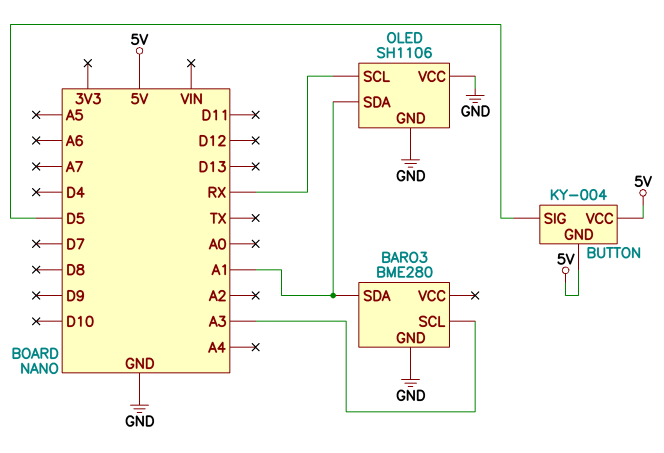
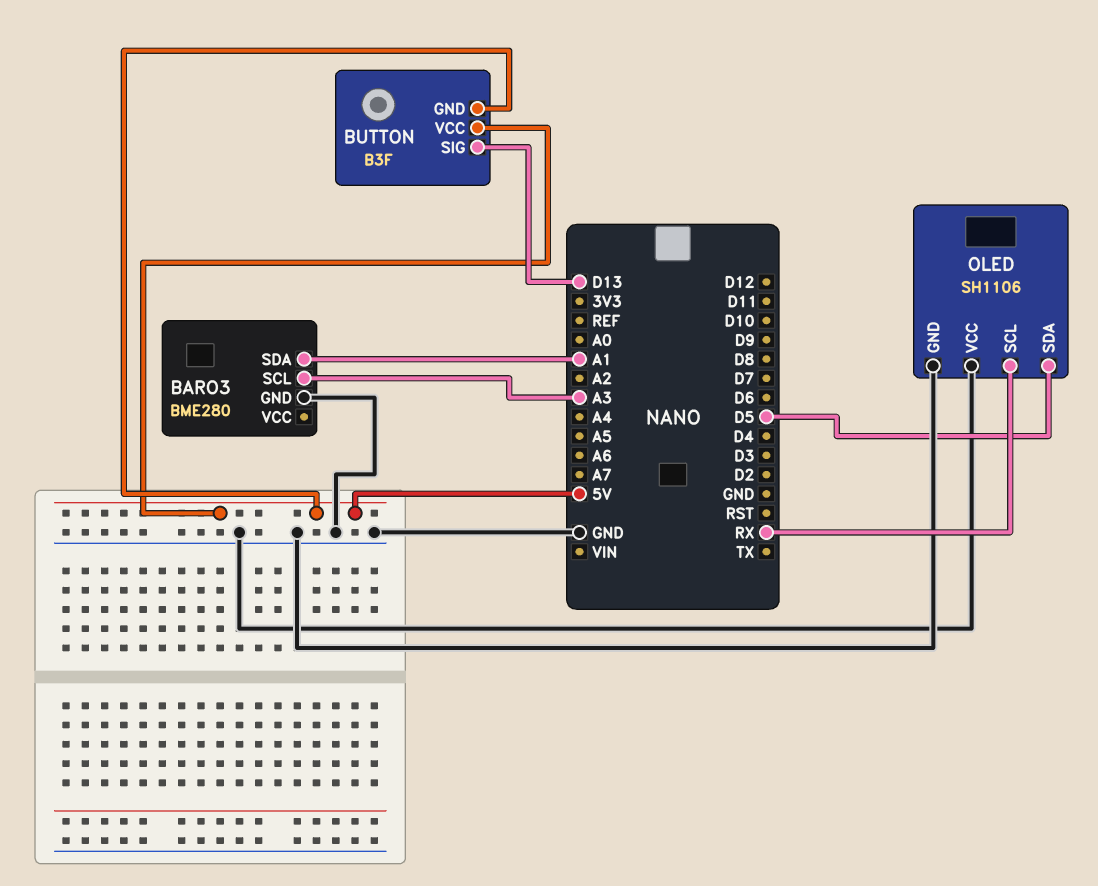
BUTTON: KY-004 -> B3F
BUTTON pin SIG: D5 -> D13
OLED pin SDA: A1 -> D5

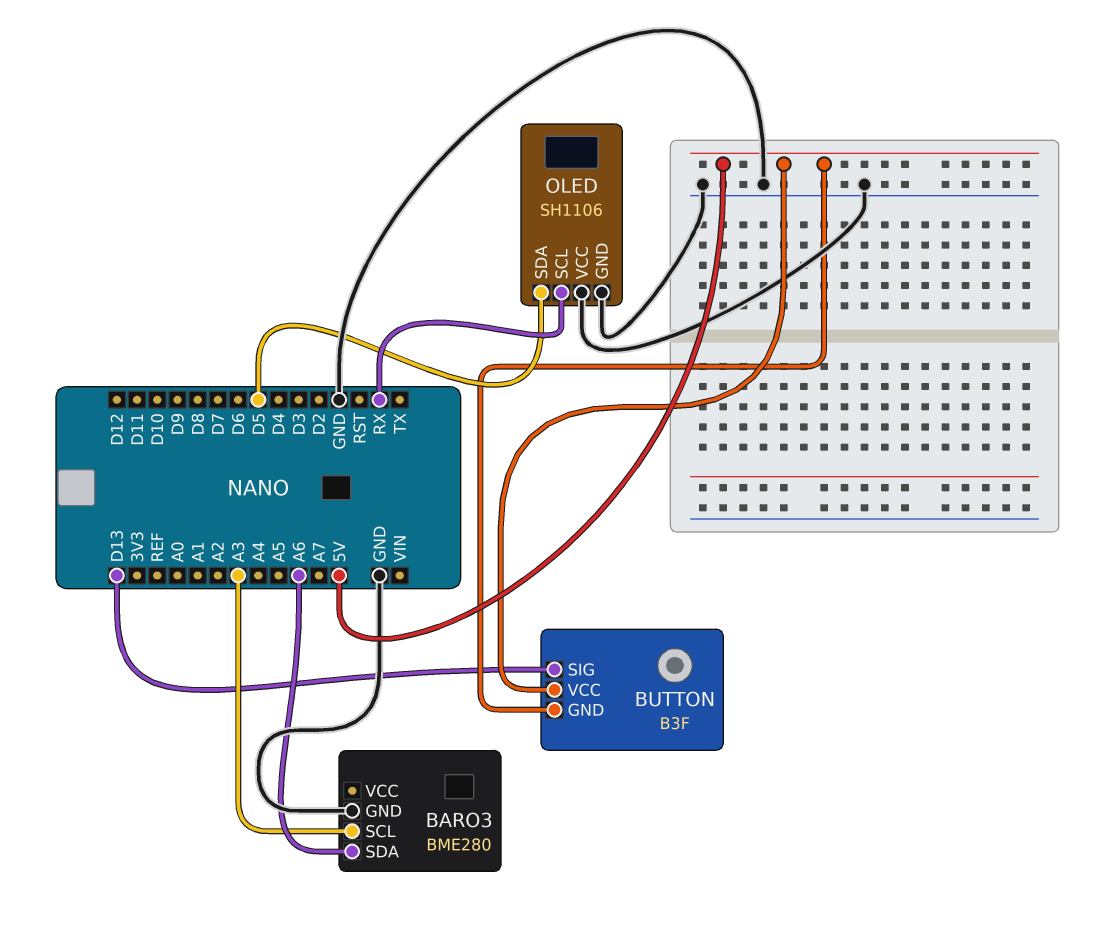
BARO3 pin SDA: A1 -> A6

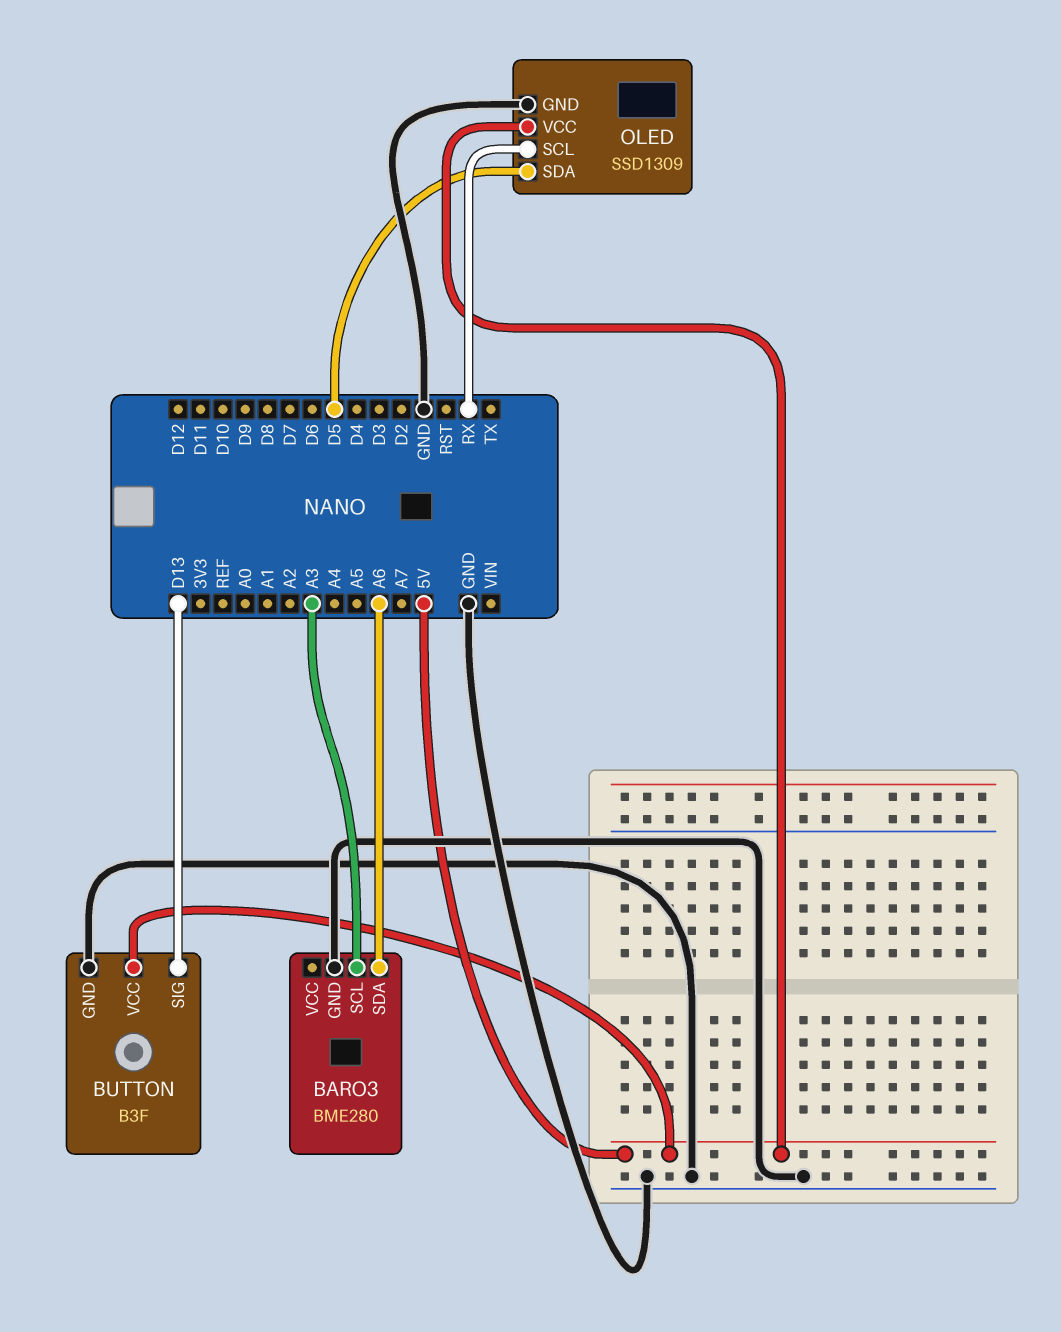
BUTTON pin GND: 5V -> GND
OLED: SH1106 -> SSD1309
OLED pin VCC: GND -> 5V

